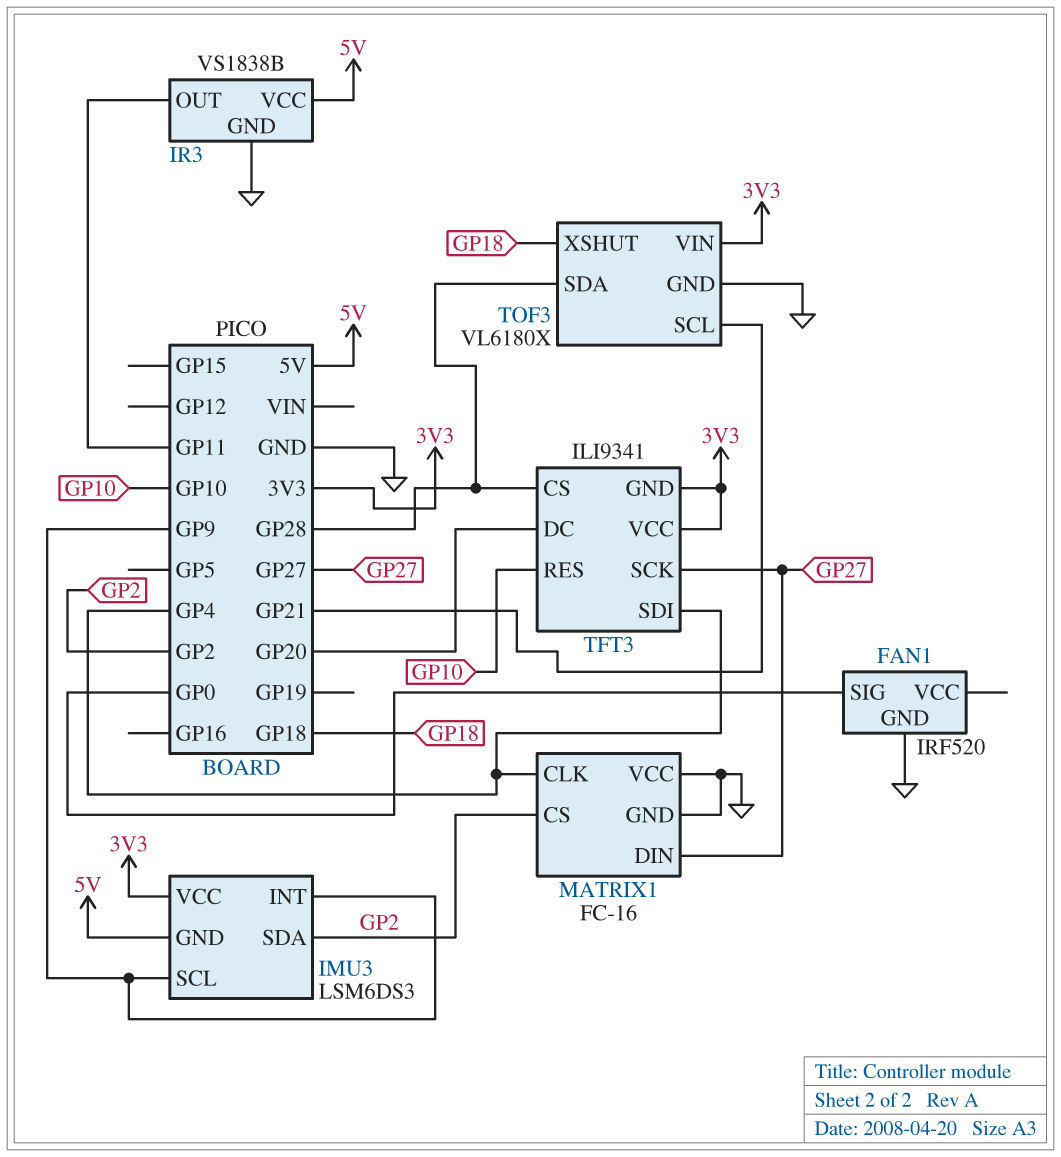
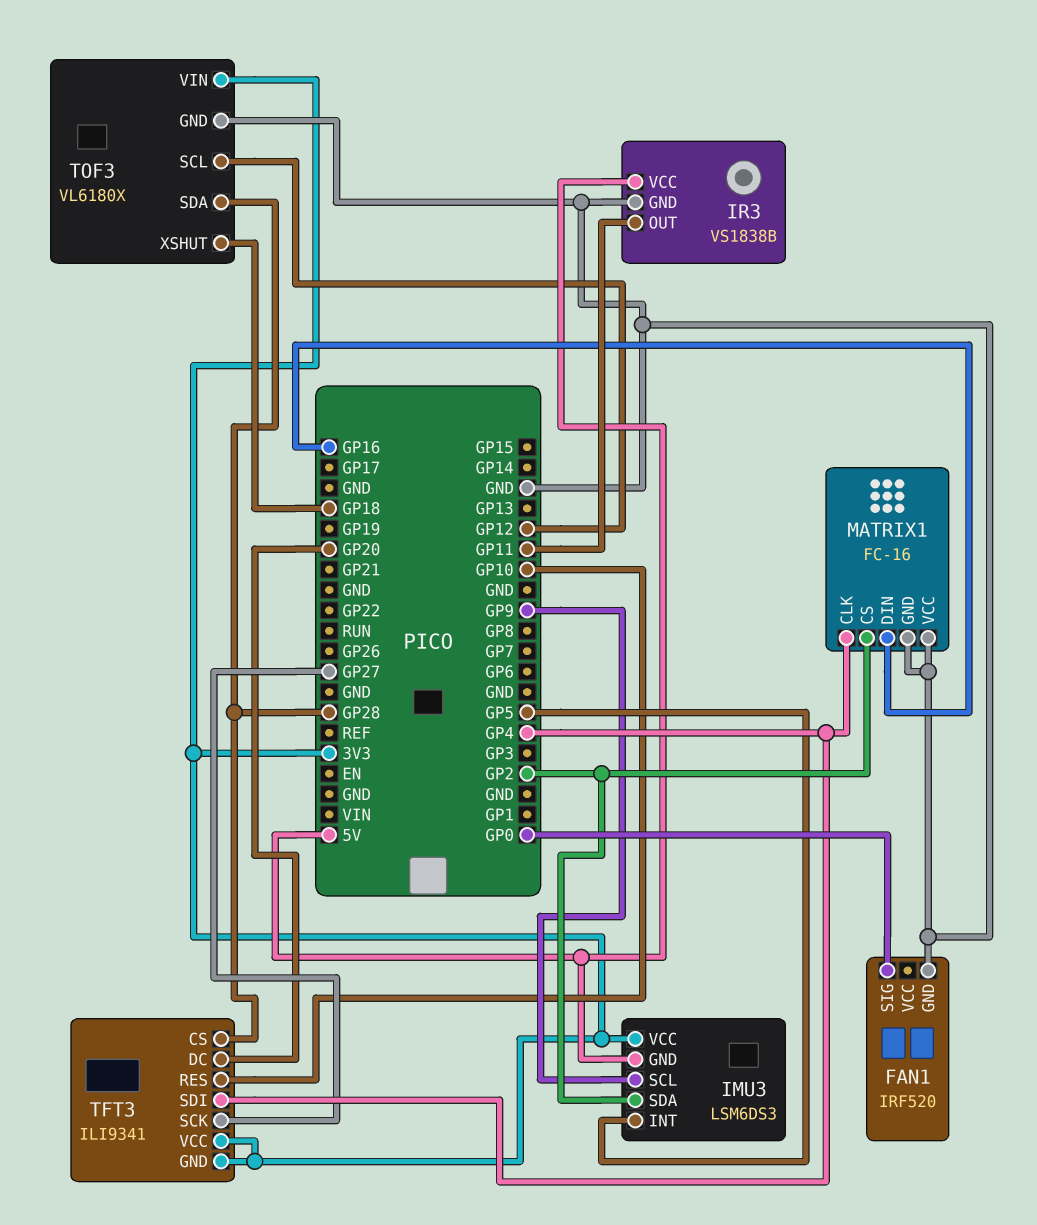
IMU3 pin INT: GP9 -> GP5
MATRIX1 pin DIN: GP27 -> GP16
TOF3 pin SCL: GP21 -> GP12

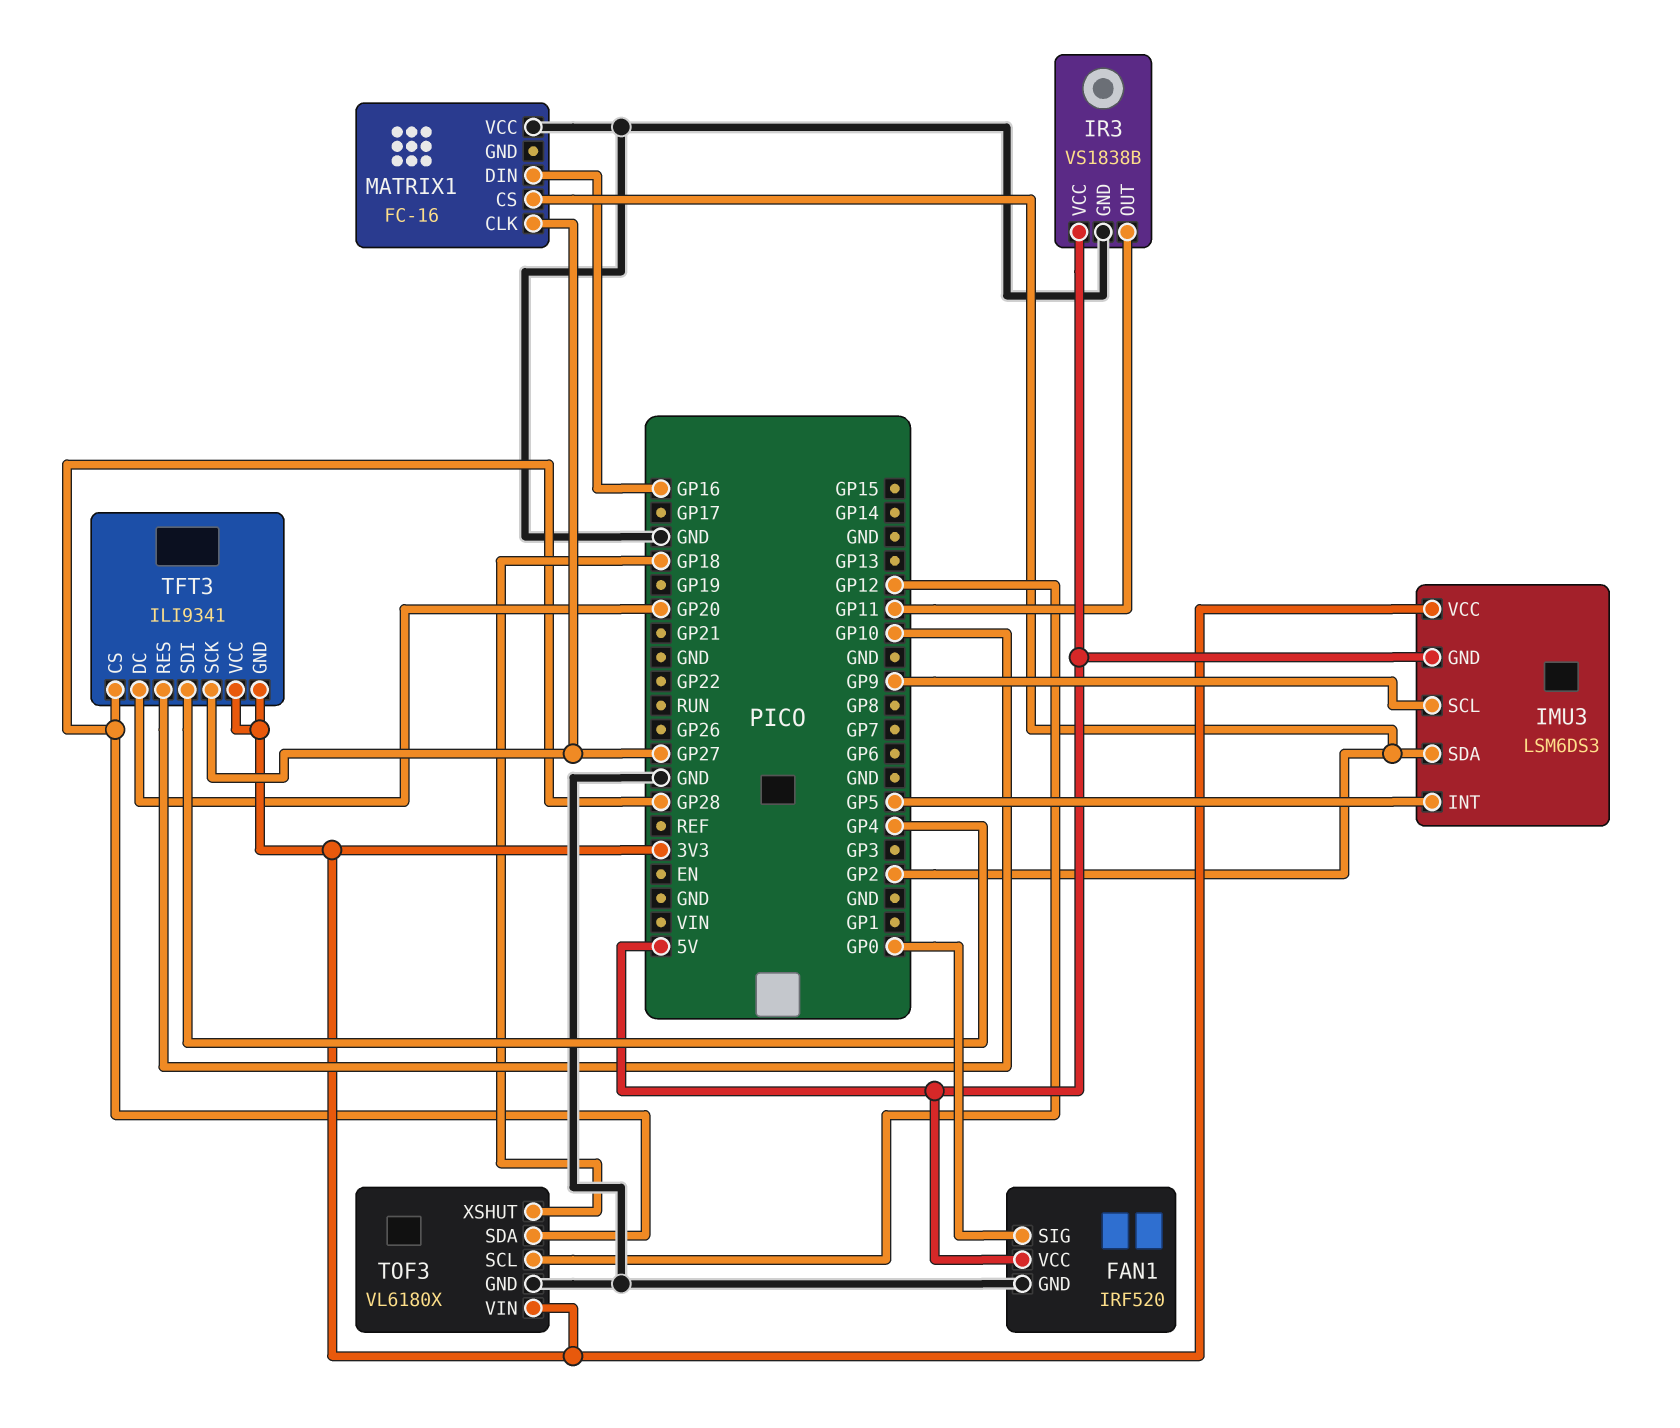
FAN1 pin VCC: none -> 5V
MATRIX1 pin CLK: GP4 -> GP27
MATRIX1 pin GND: GND -> none

